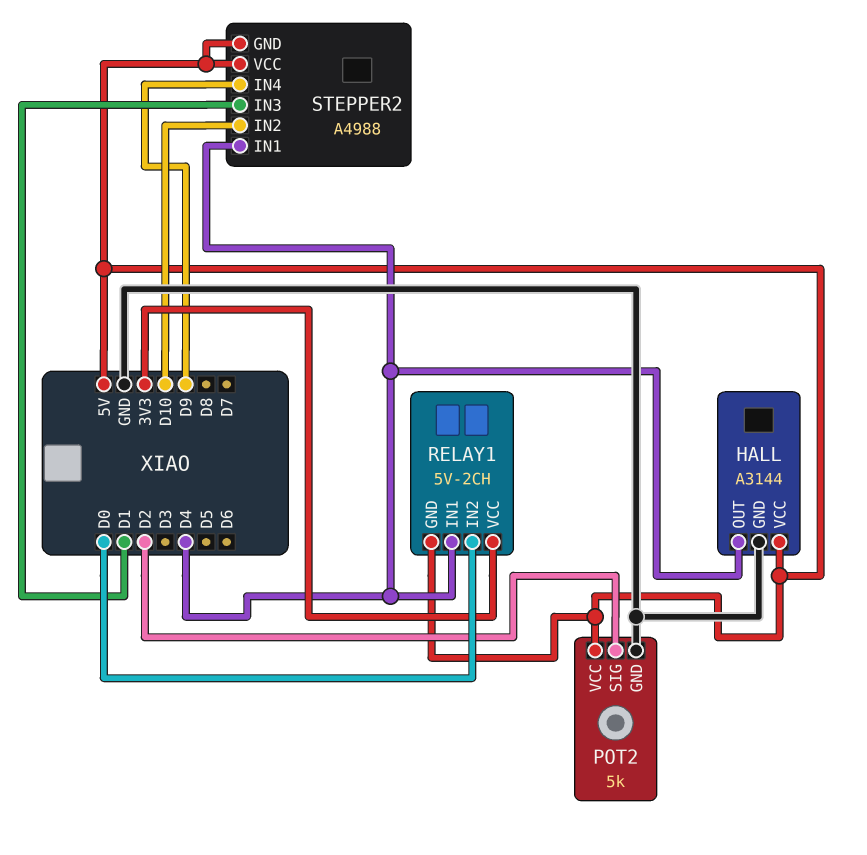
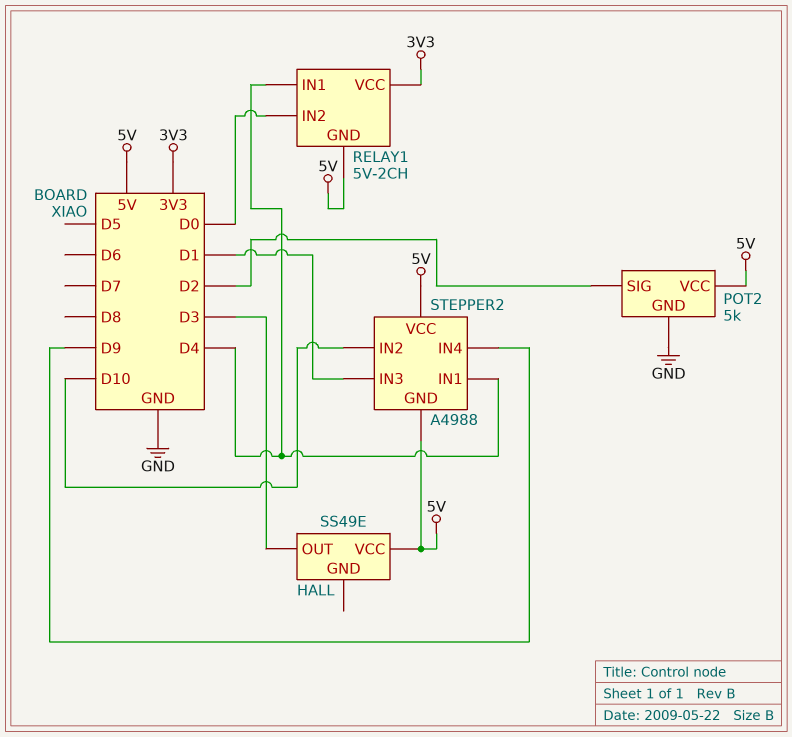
HALL: A3144 -> SS49E
HALL pin GND: GND -> none
HALL pin OUT: D4 -> D3

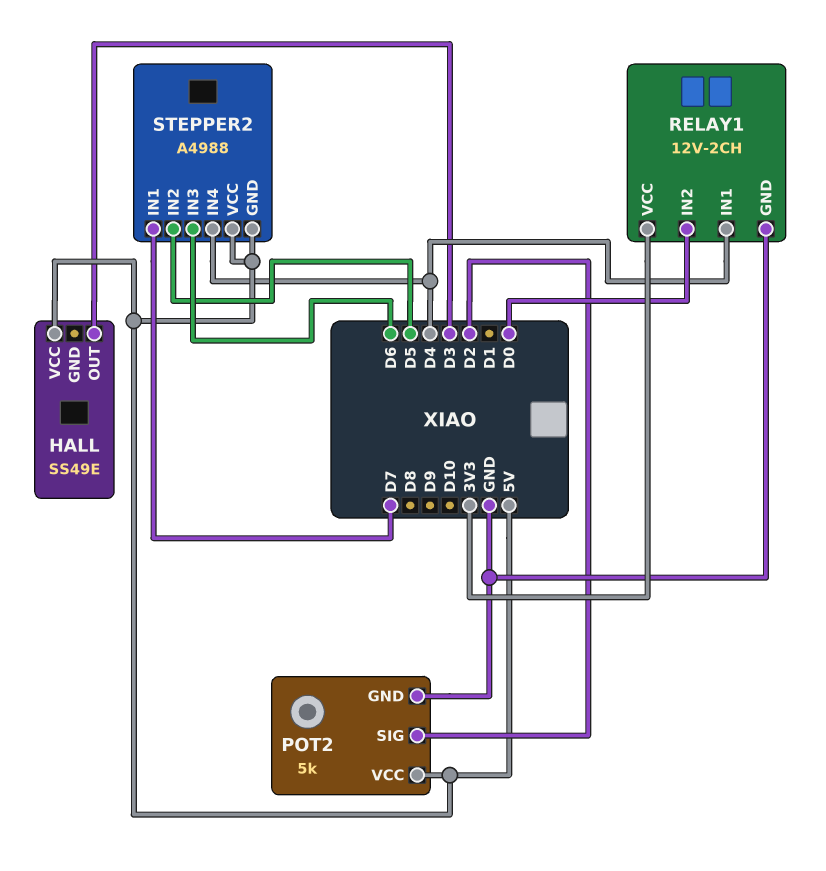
RELAY1: 5V-2CH -> 12V-2CH
RELAY1 pin GND: 5V -> GND
STEPPER2 pin IN1: D4 -> D7
STEPPER2 pin IN2: D10 -> D5
STEPPER2 pin IN3: D1 -> D6
STEPPER2 pin IN4: D9 -> D4

